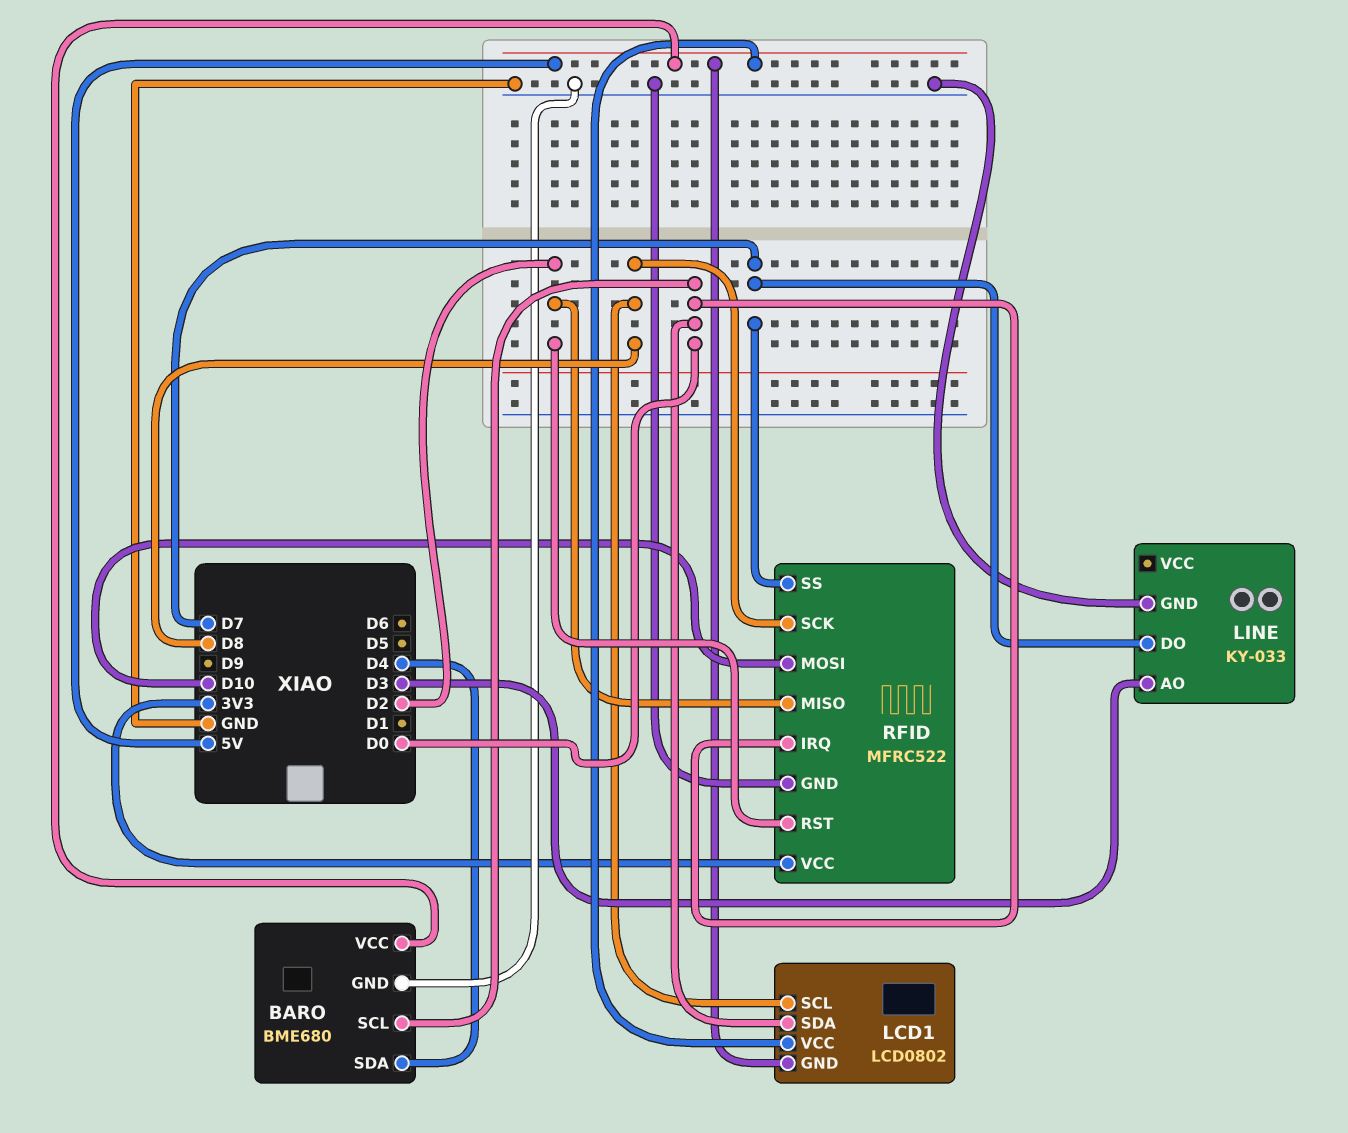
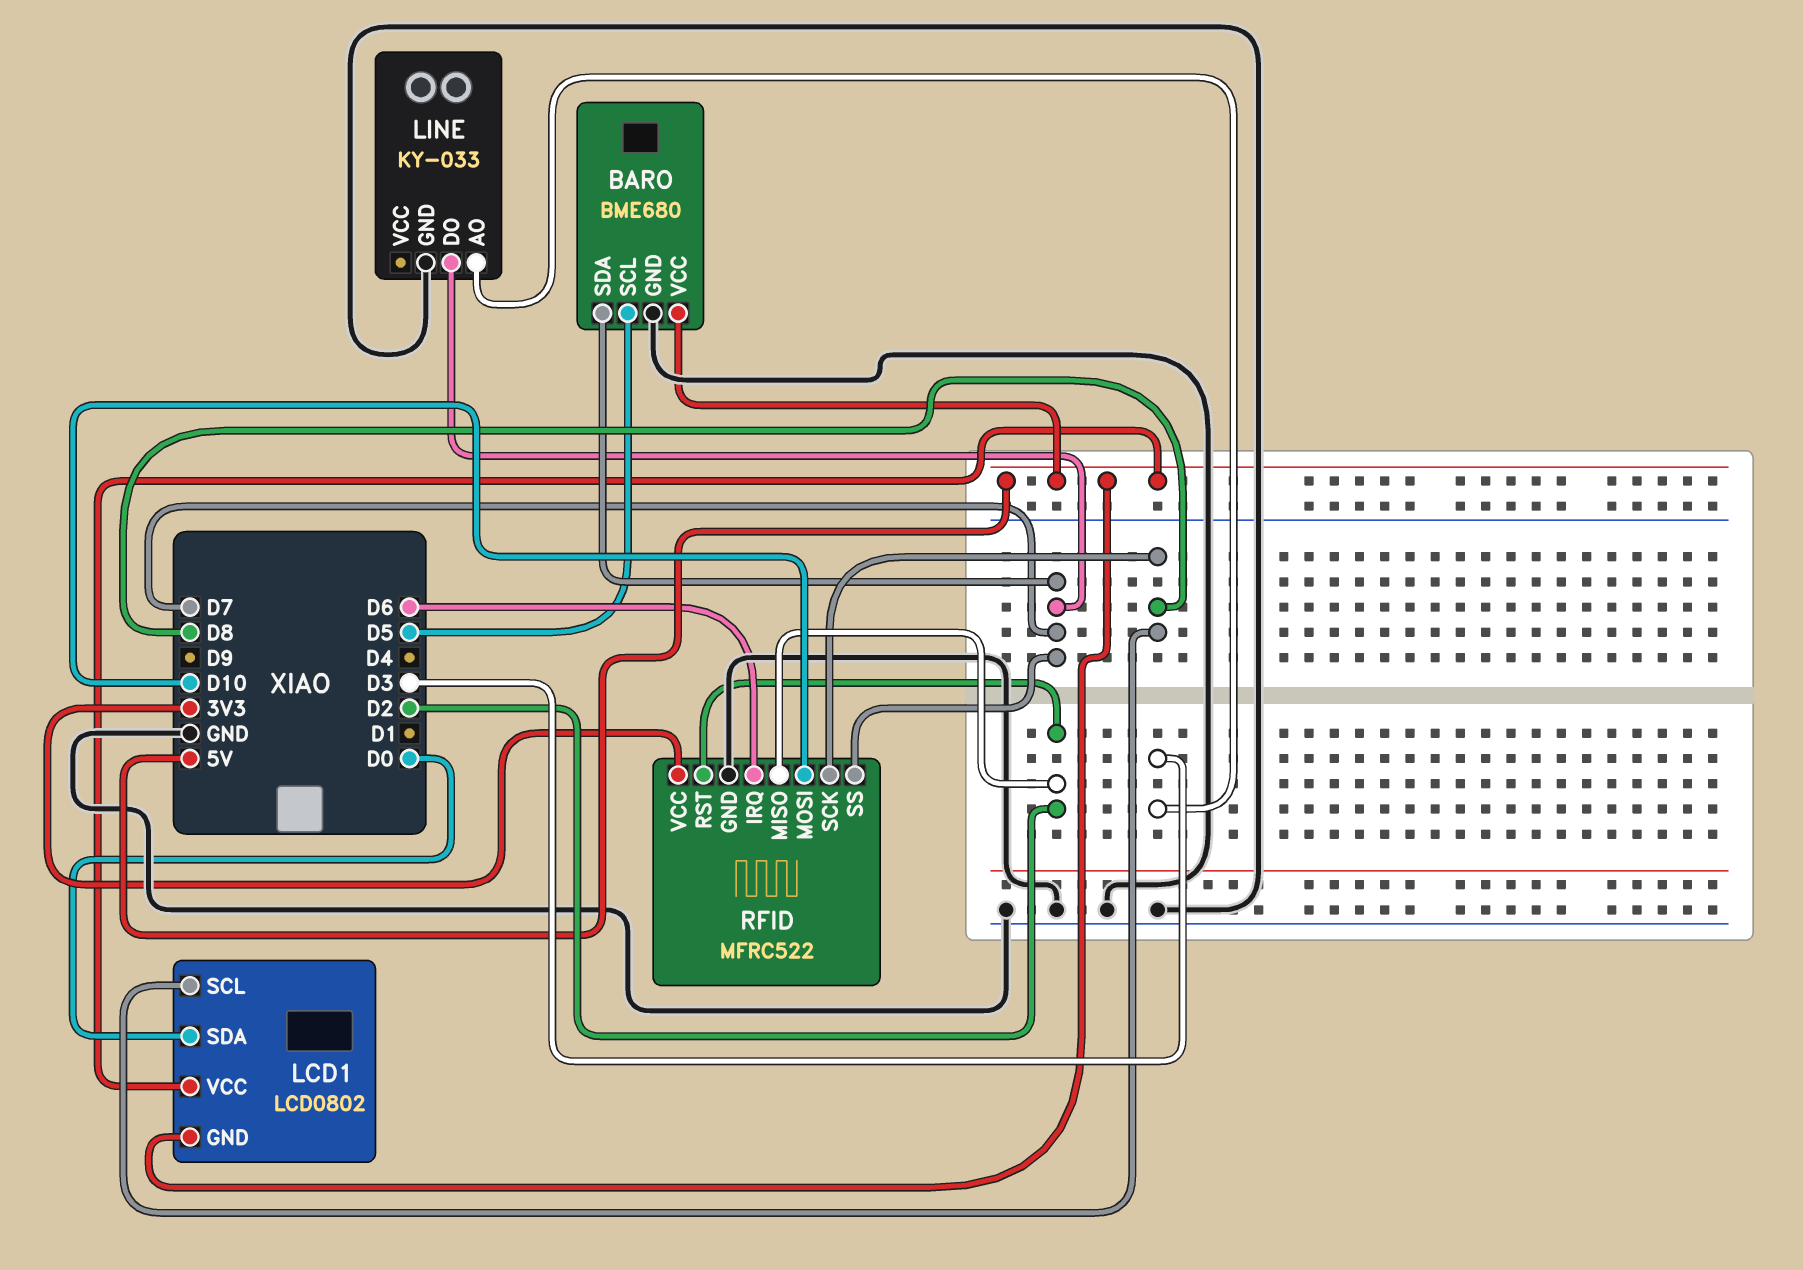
BARO pin SCL: D0 -> D5
BARO pin SDA: D4 -> D7
RFID pin IRQ: D0 -> D6

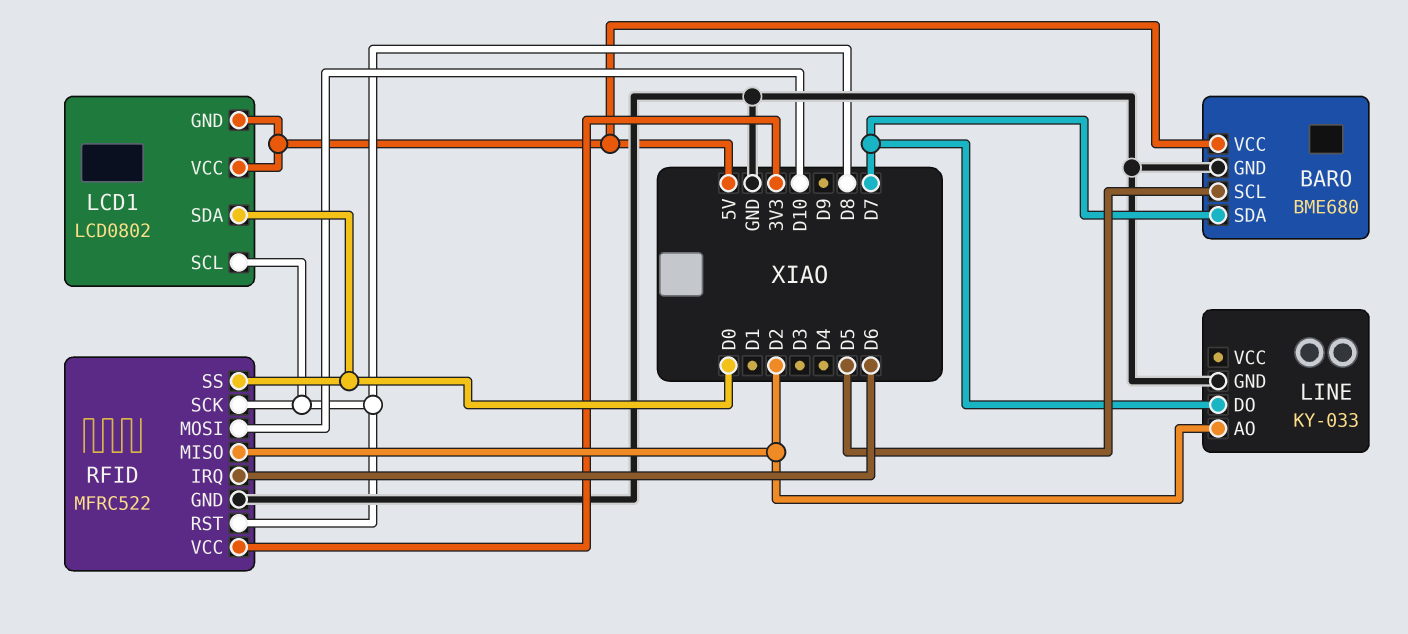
LINE pin AO: D3 -> D2
RFID pin RST: D2 -> D8
RFID pin SS: D7 -> D0

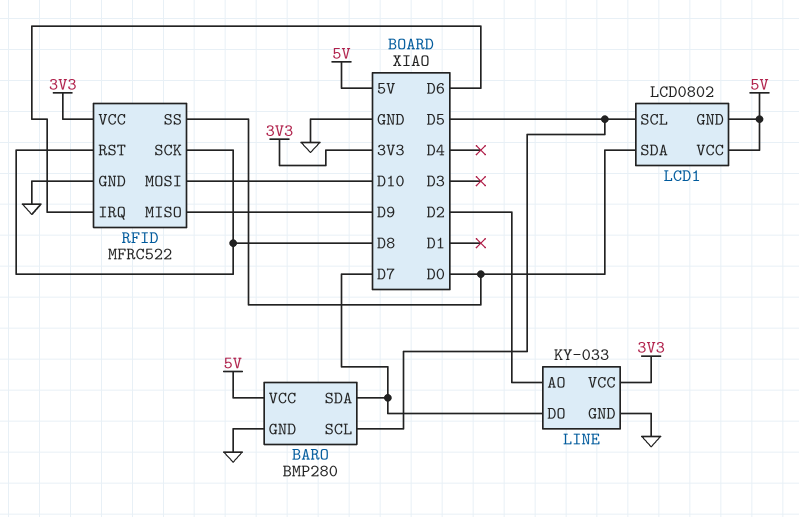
BARO: BME680 -> BMP280
LCD1 pin SCL: D8 -> D5
LINE pin VCC: none -> 3V3
RFID pin MISO: D2 -> D9

